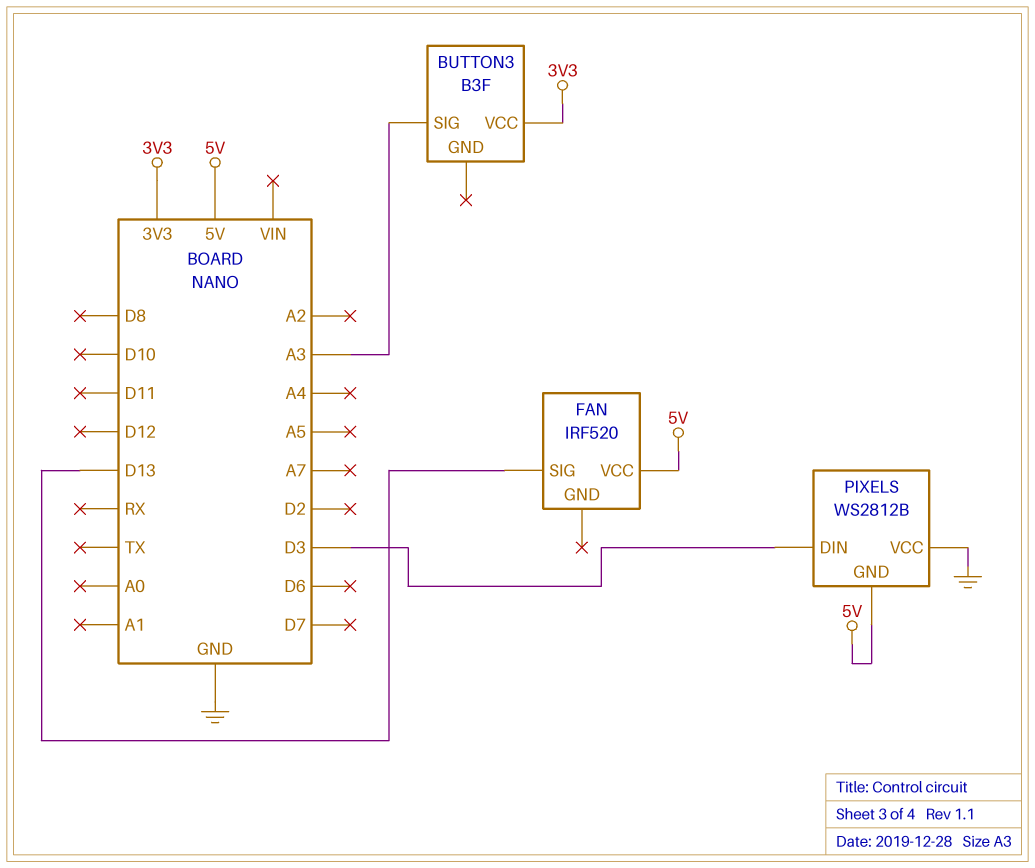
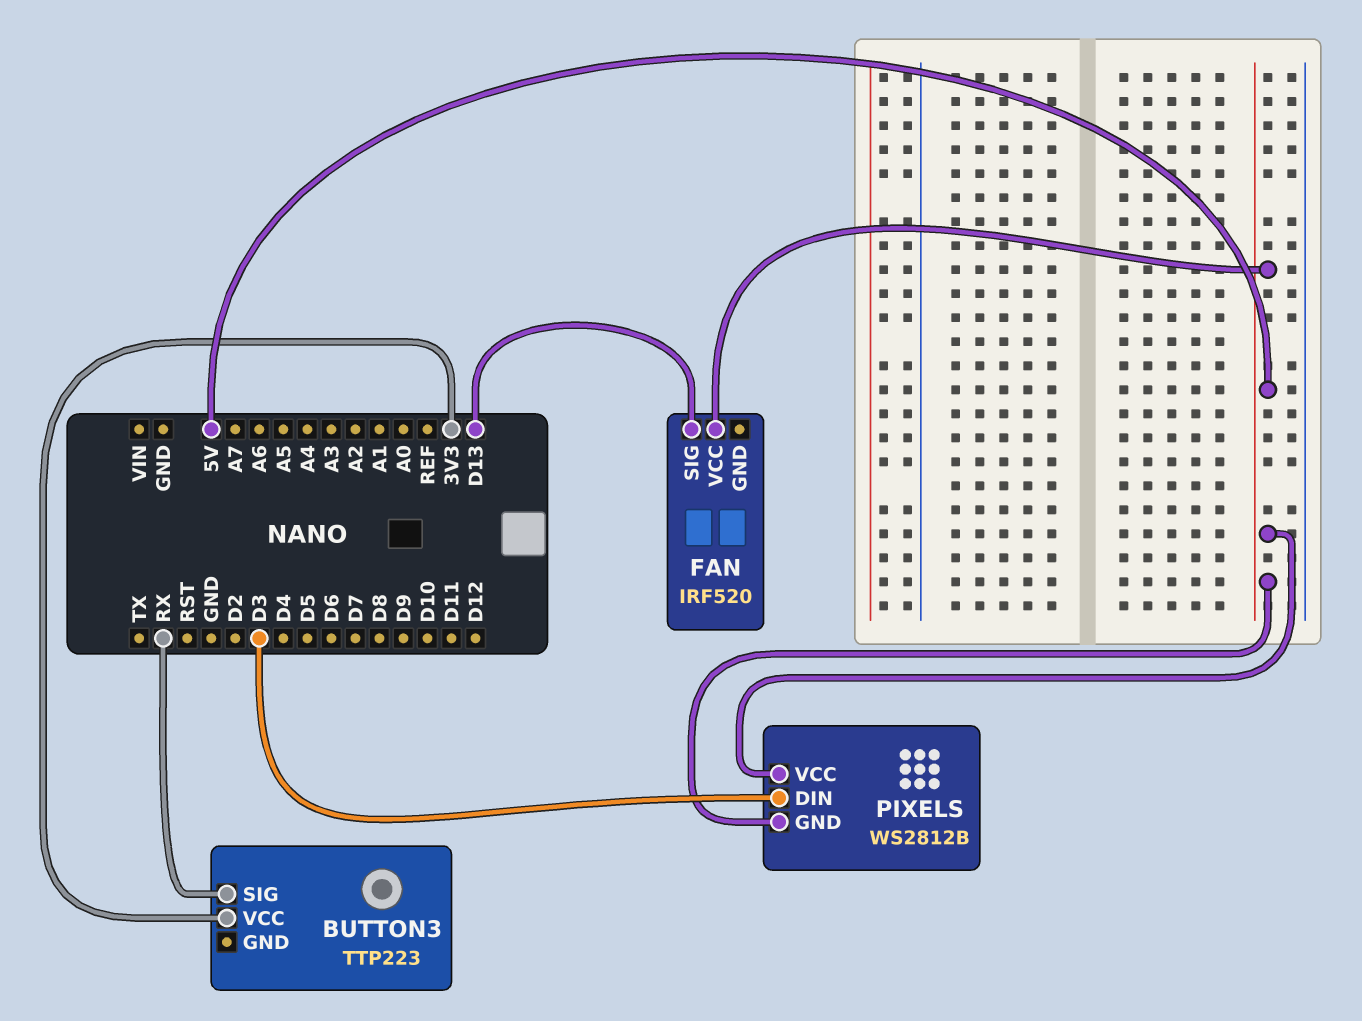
BUTTON3: B3F -> TTP223
BUTTON3 pin SIG: A3 -> RX
PIXELS pin VCC: GND -> 5V

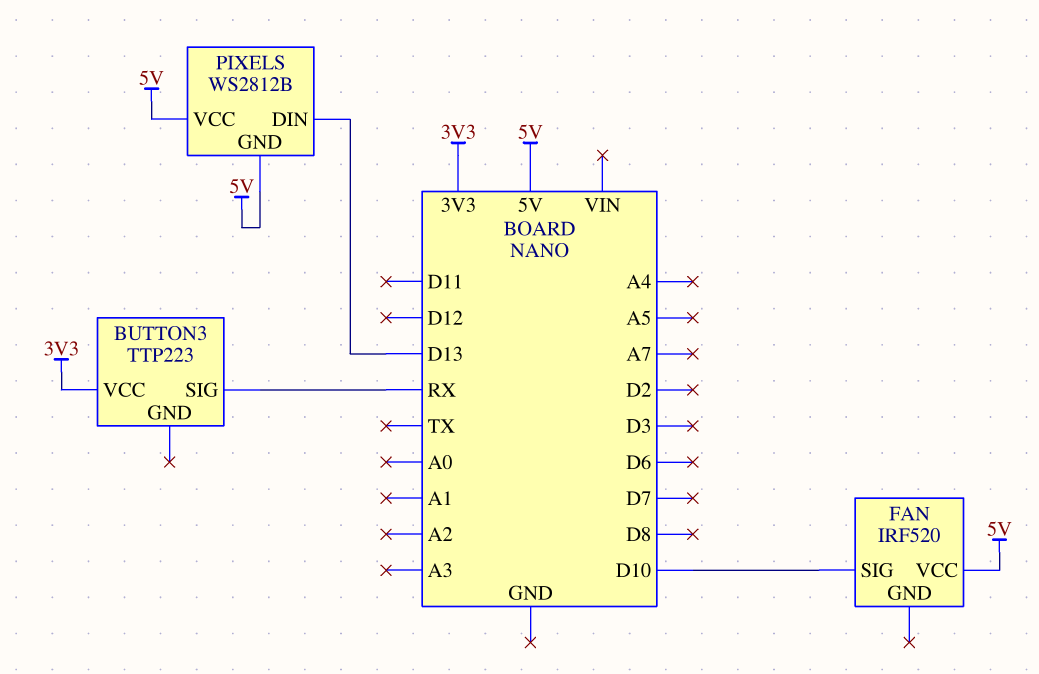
FAN pin SIG: D13 -> D10
PIXELS pin DIN: D3 -> D13

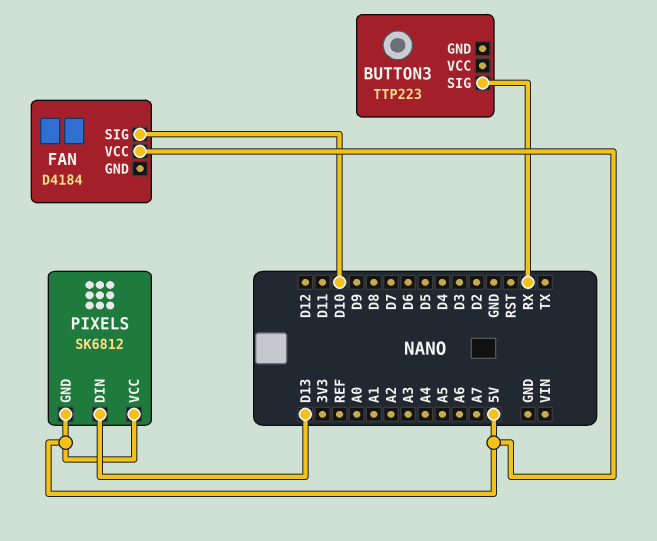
BUTTON3 pin VCC: 3V3 -> none
FAN: IRF520 -> D4184
PIXELS: WS2812B -> SK6812

